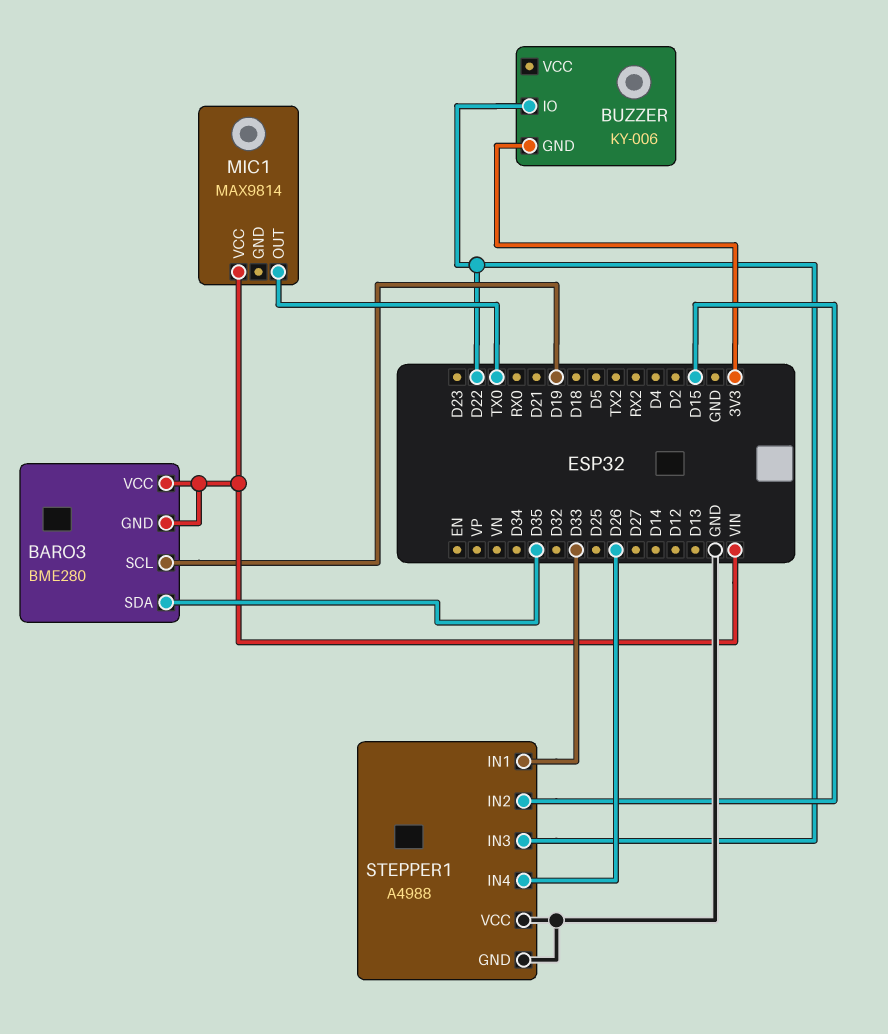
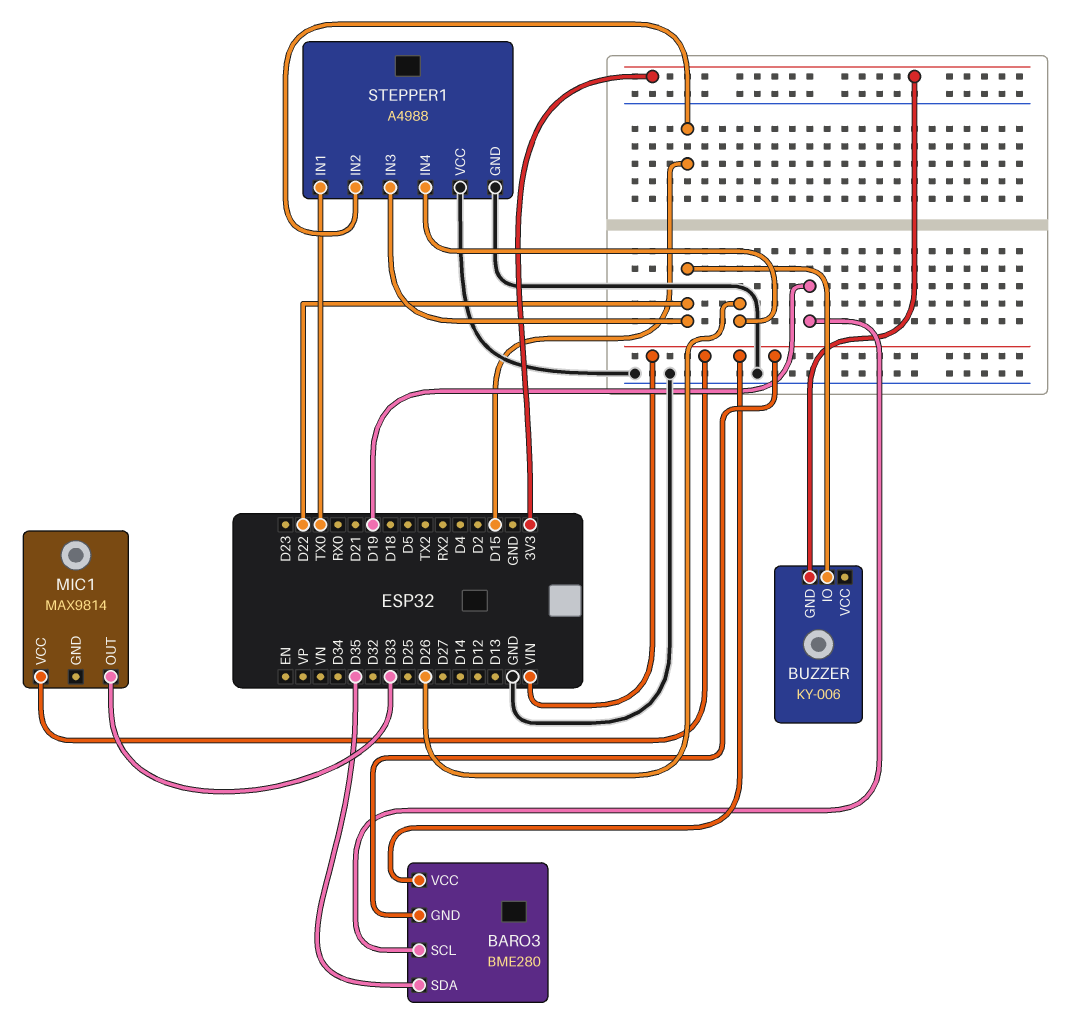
MIC1 pin OUT: TX0 -> D33
STEPPER1 pin IN1: D33 -> TX0

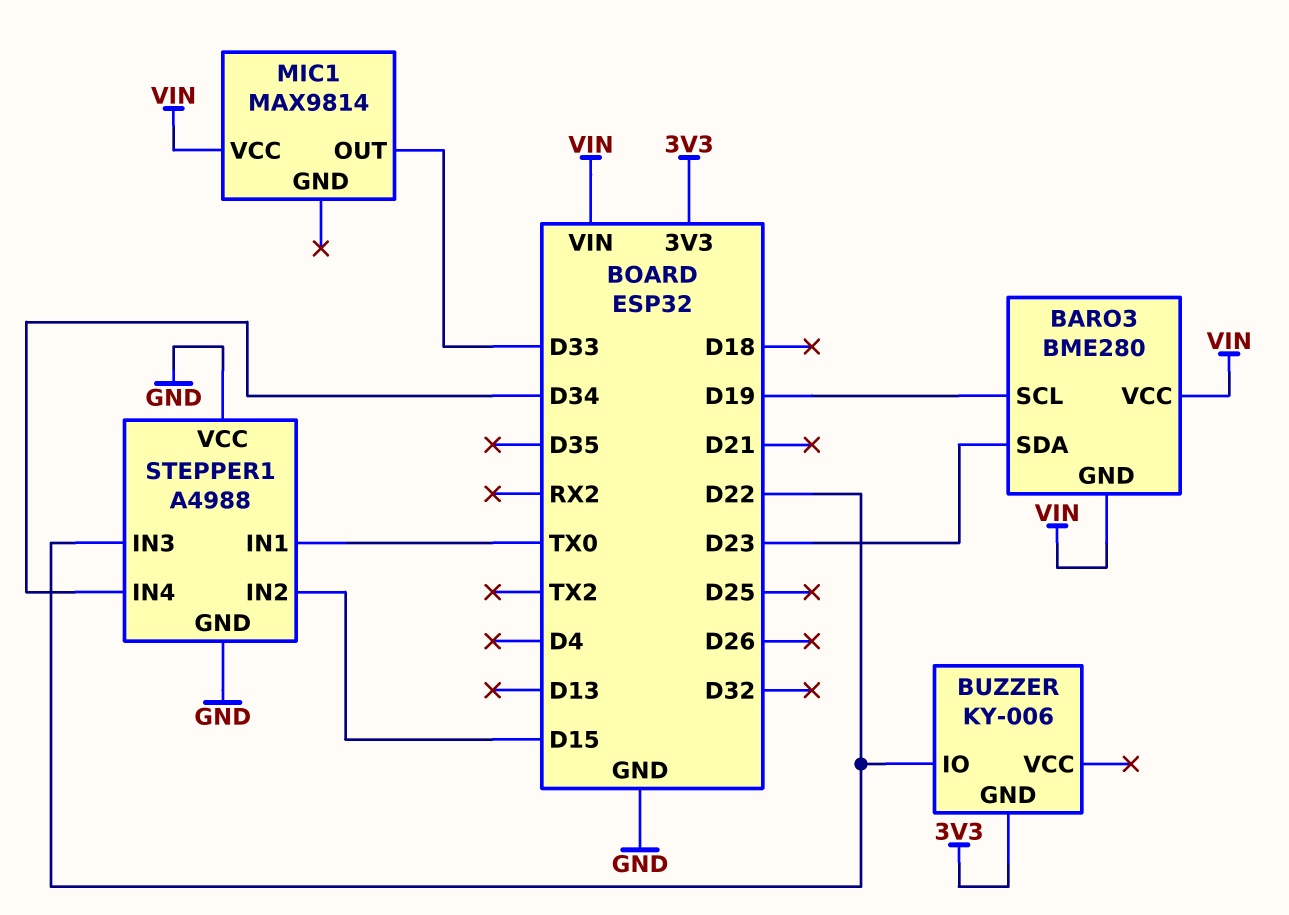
BARO3 pin SDA: D35 -> D23
STEPPER1 pin IN4: D26 -> D34

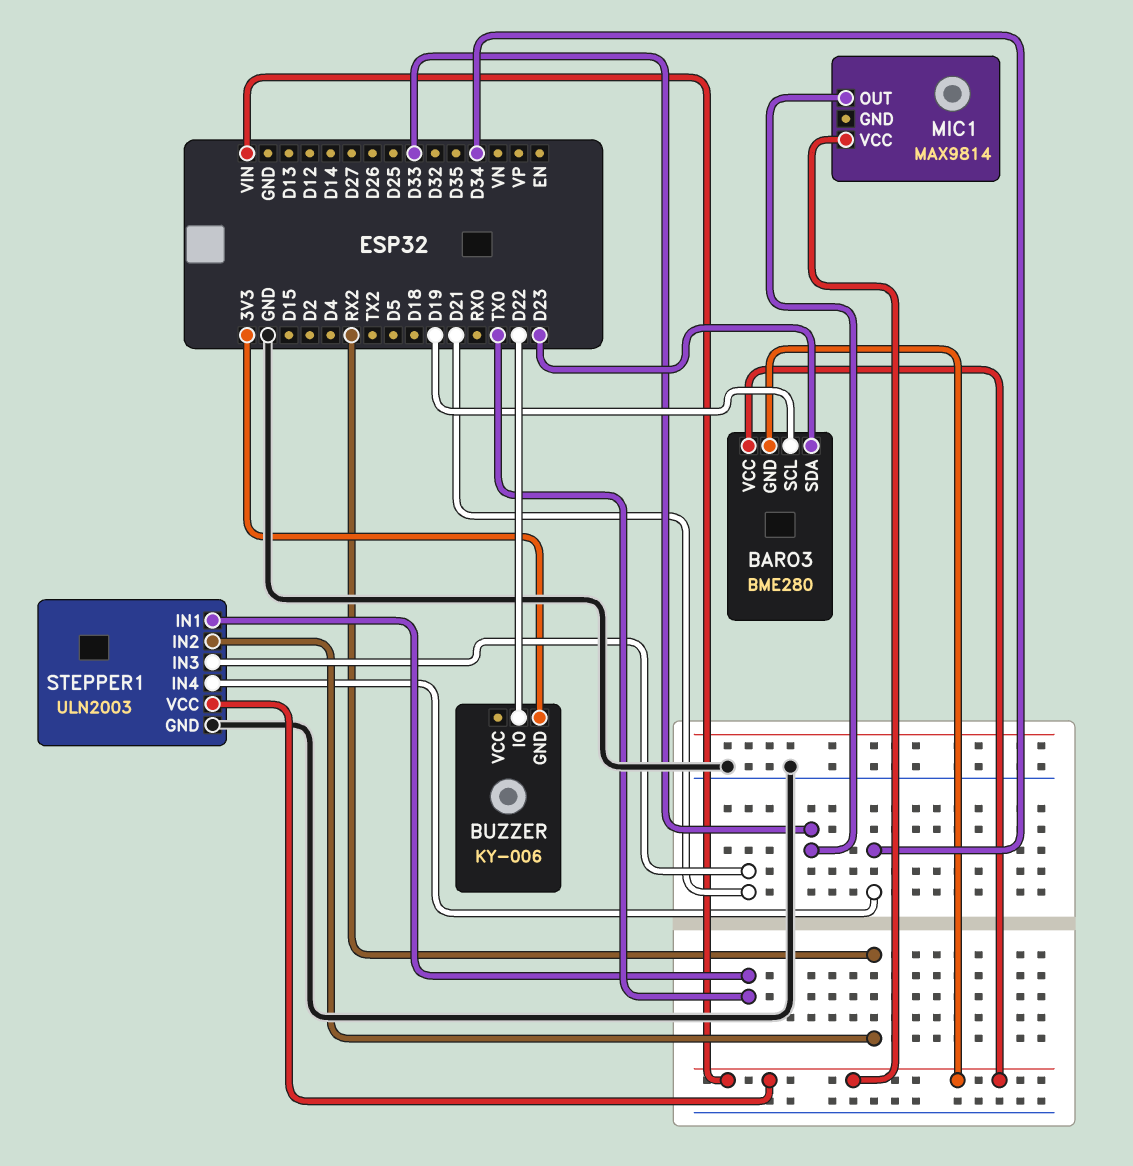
STEPPER1: A4988 -> ULN2003
STEPPER1 pin IN2: D15 -> RX2
STEPPER1 pin IN3: D22 -> D21
STEPPER1 pin VCC: GND -> VIN

